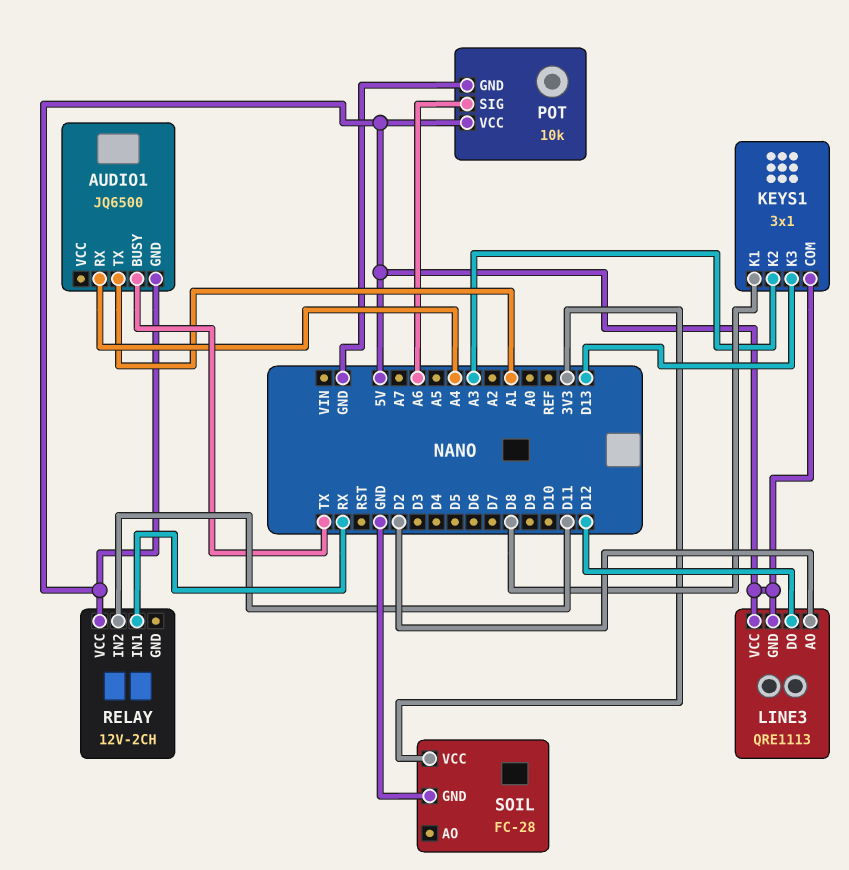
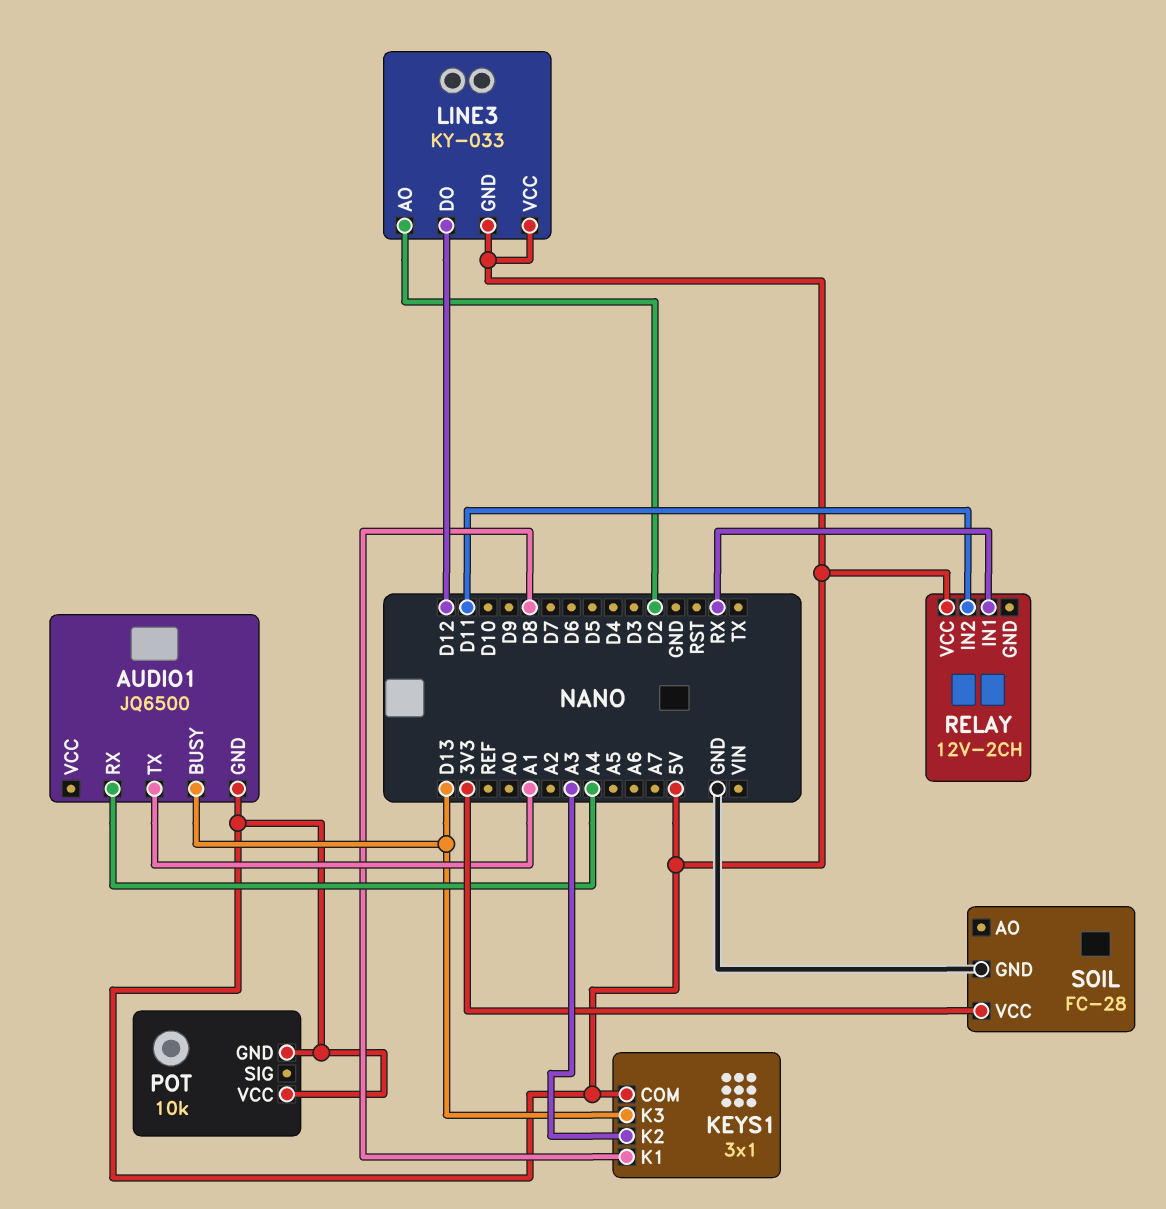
AUDIO1 pin BUSY: TX -> D13
LINE3: QRE1113 -> KY-033
POT pin GND: GND -> 5V
POT pin SIG: A6 -> none

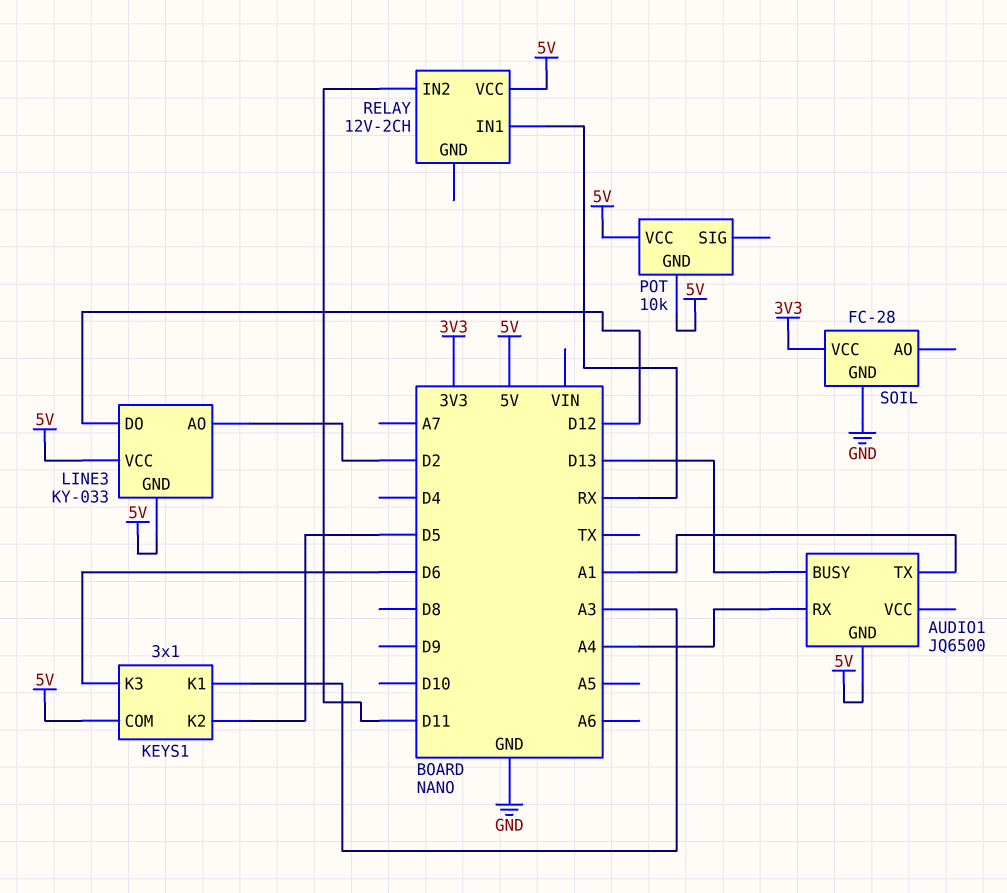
KEYS1 pin K1: D8 -> A3
KEYS1 pin K2: A3 -> D5
KEYS1 pin K3: D13 -> D6

